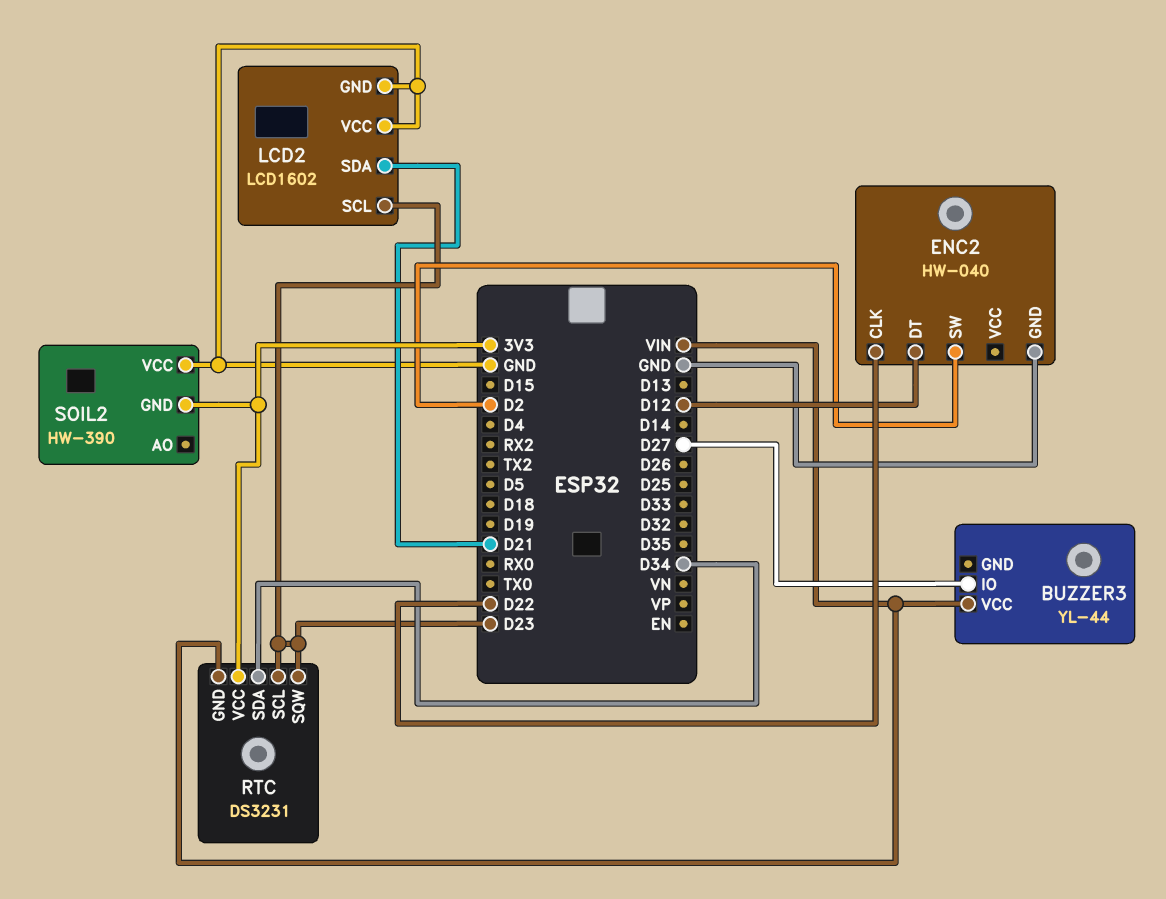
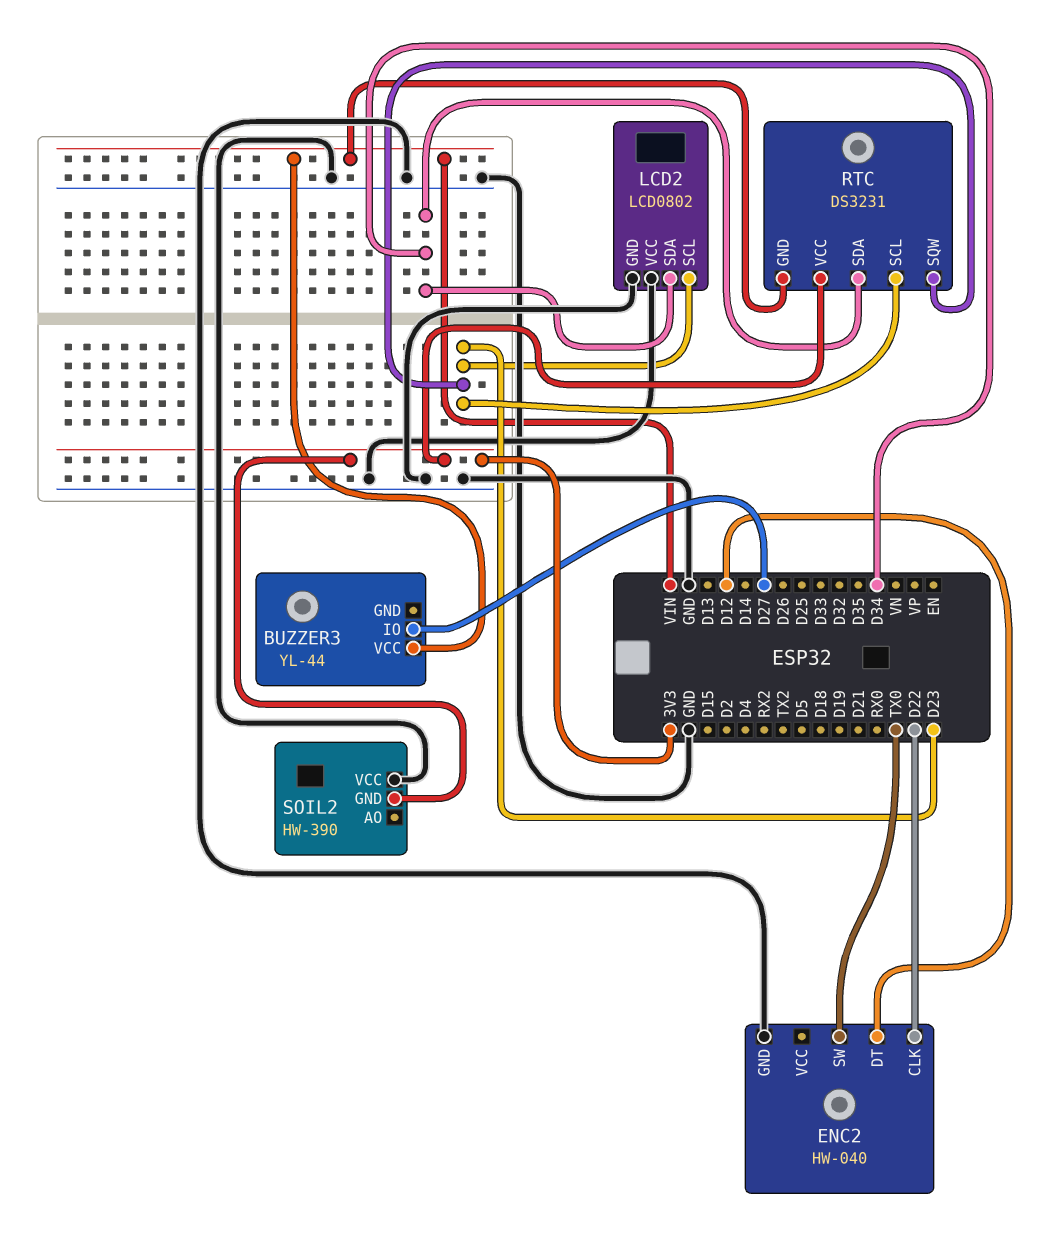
ENC2 pin SW: D2 -> TX0
LCD2: LCD1602 -> LCD0802
LCD2 pin SDA: D21 -> D34

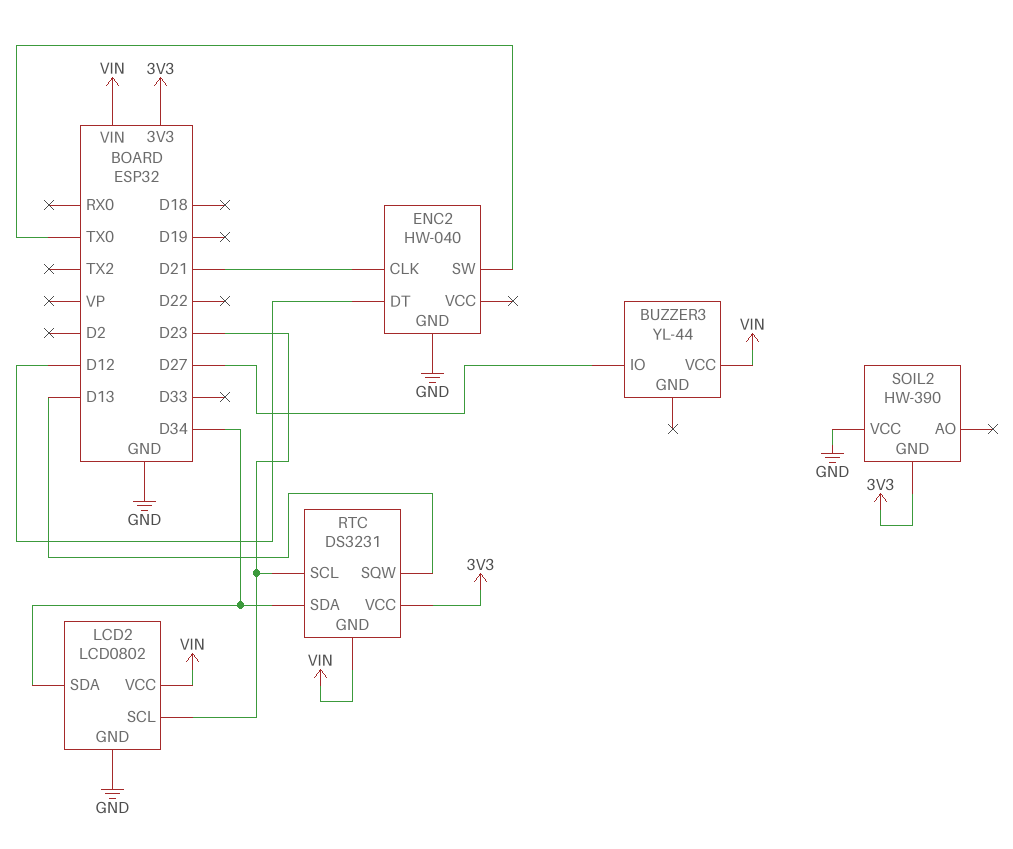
ENC2 pin CLK: D22 -> D21
LCD2 pin VCC: GND -> VIN
RTC pin SQW: D23 -> D13

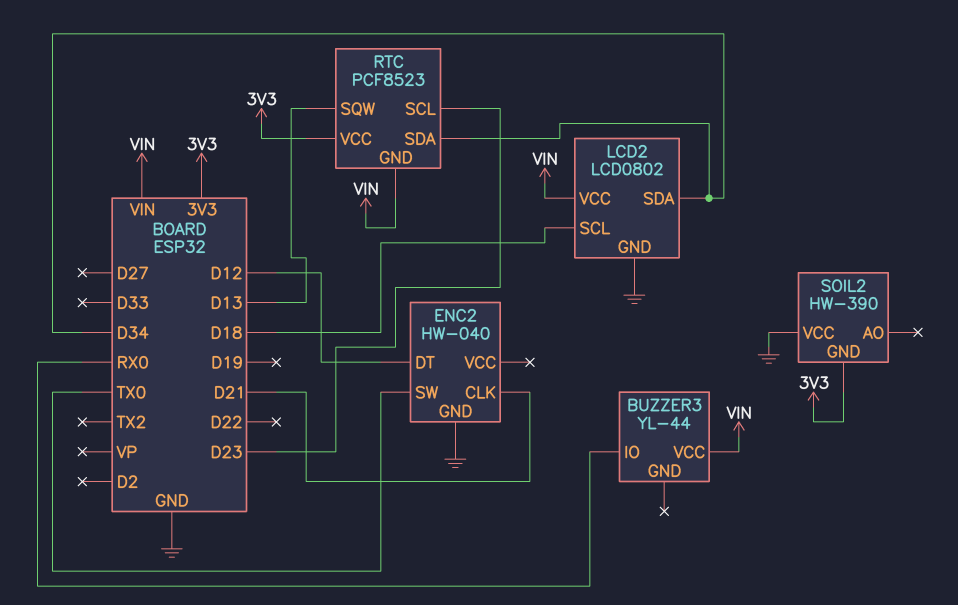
BUZZER3 pin IO: D27 -> RX0
LCD2 pin SCL: D23 -> D18
RTC: DS3231 -> PCF8523

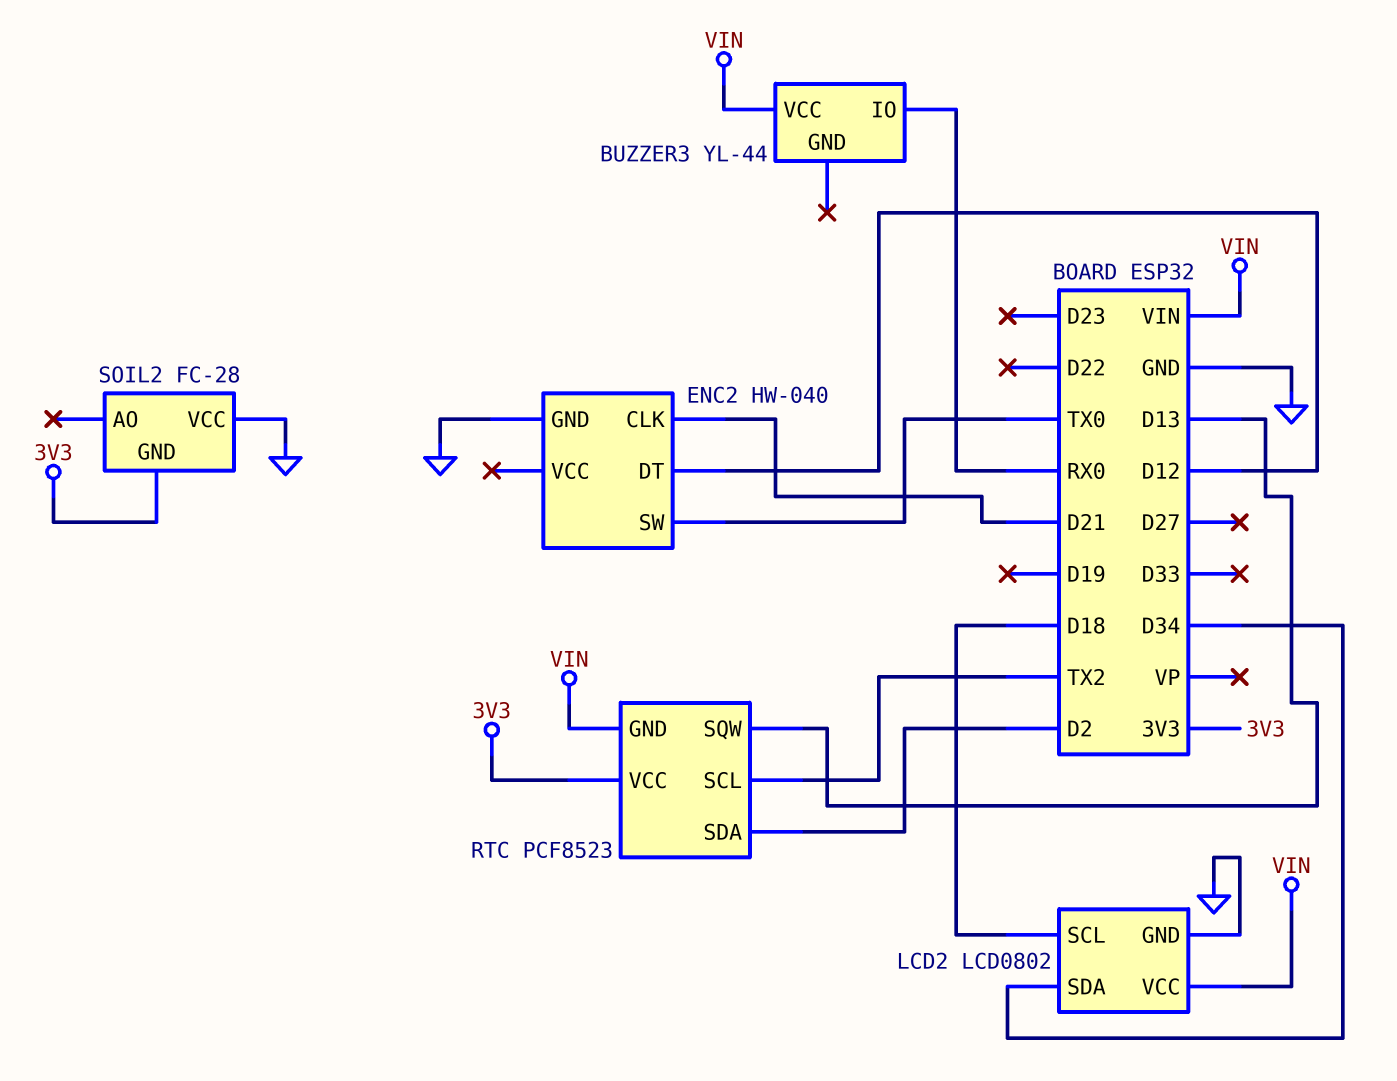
RTC pin SCL: D23 -> TX2
RTC pin SDA: D34 -> D2
SOIL2: HW-390 -> FC-28

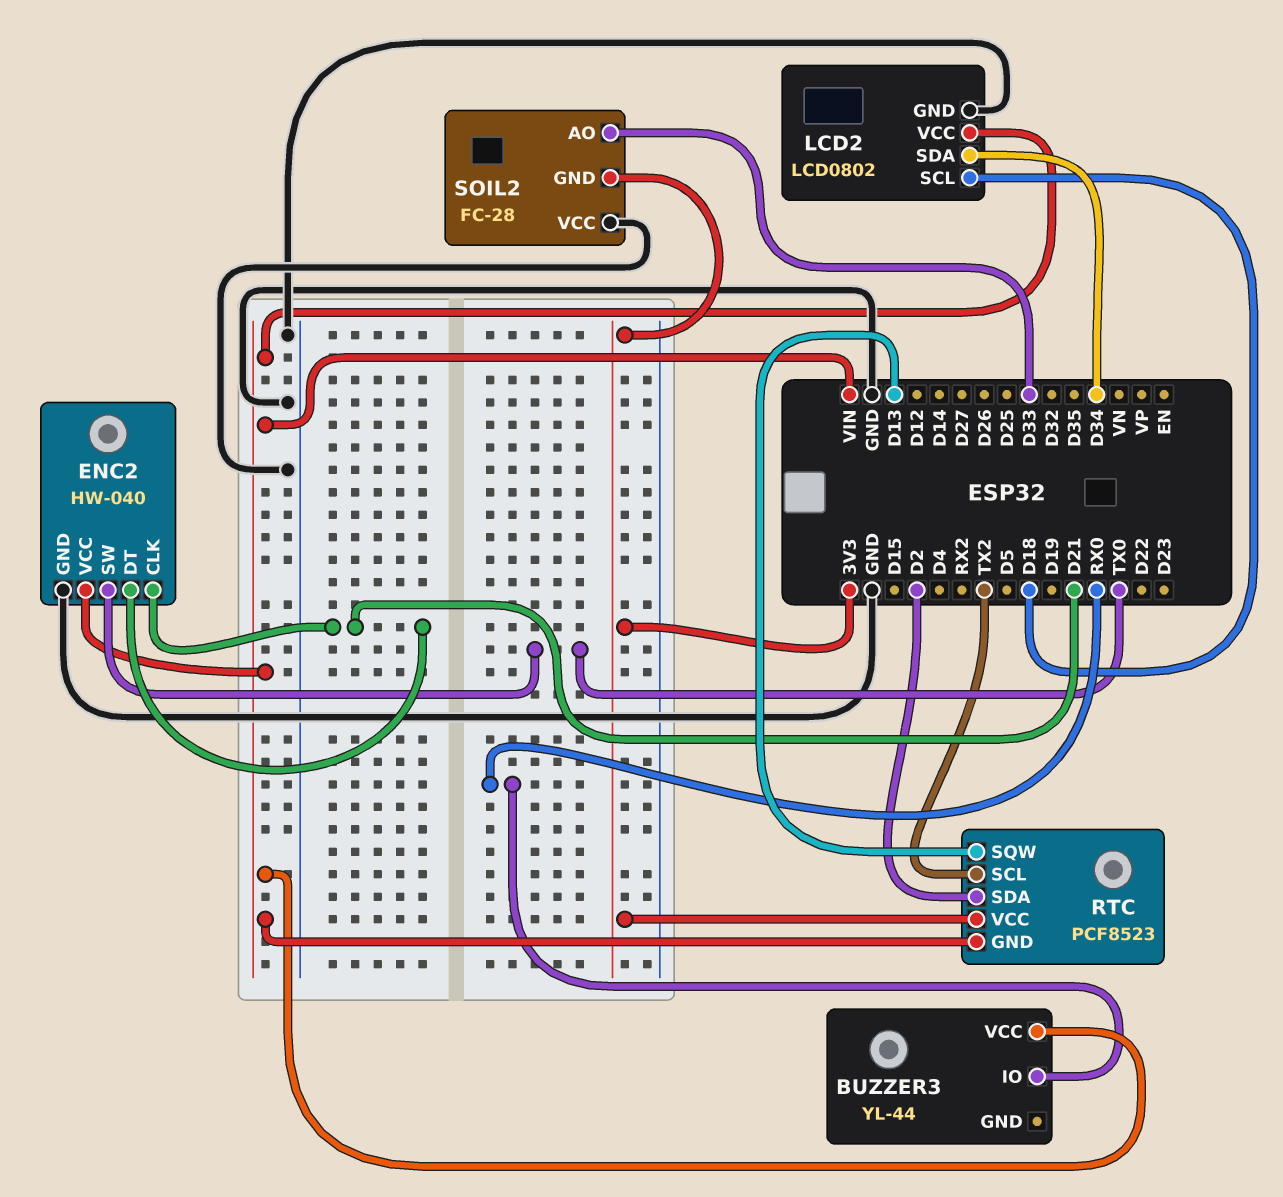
ENC2 pin DT: D12 -> D21
ENC2 pin VCC: none -> VIN
SOIL2 pin AO: none -> D33

